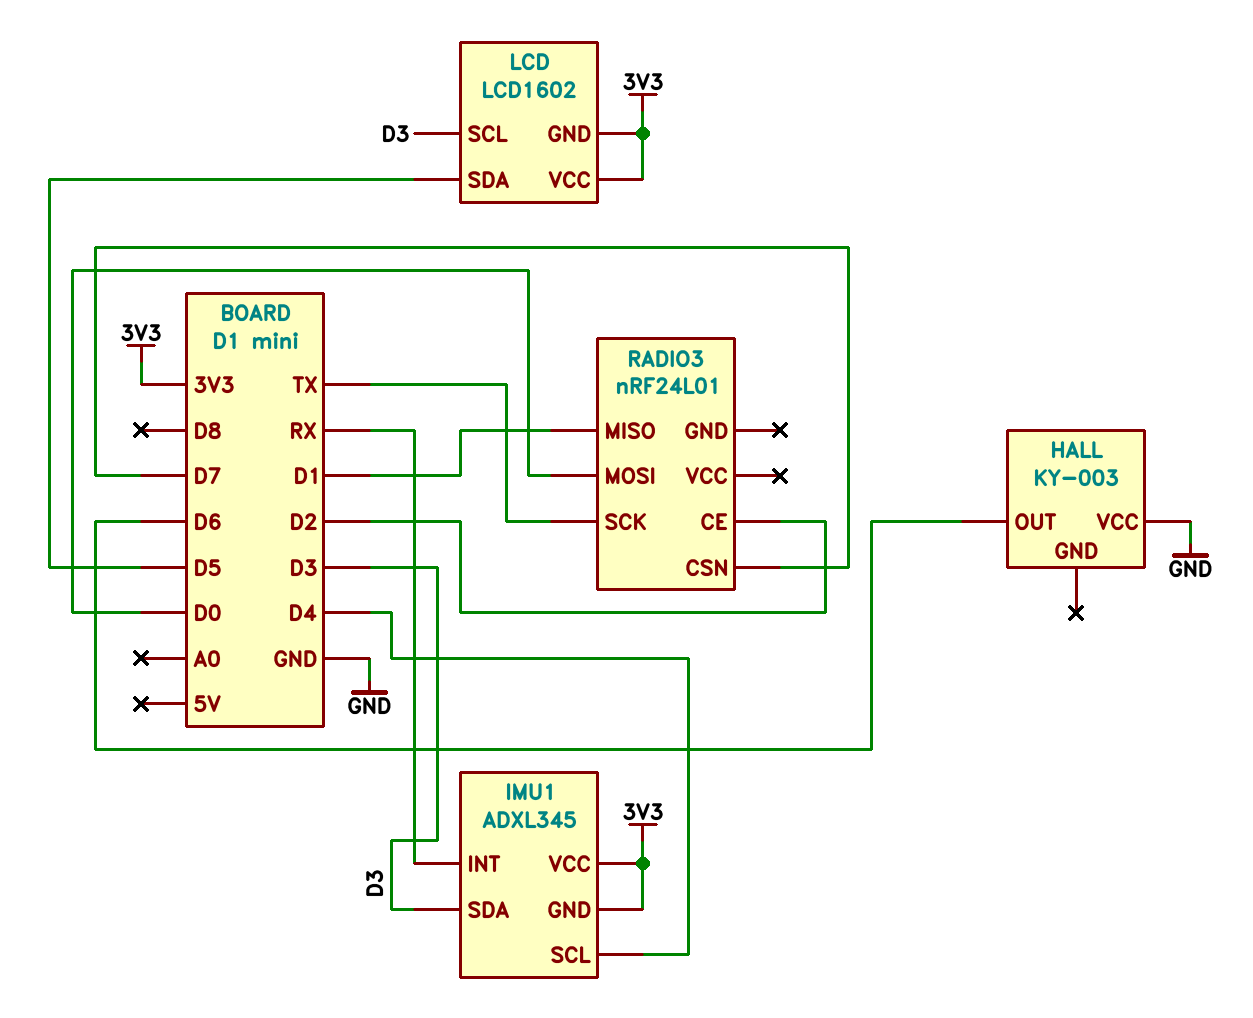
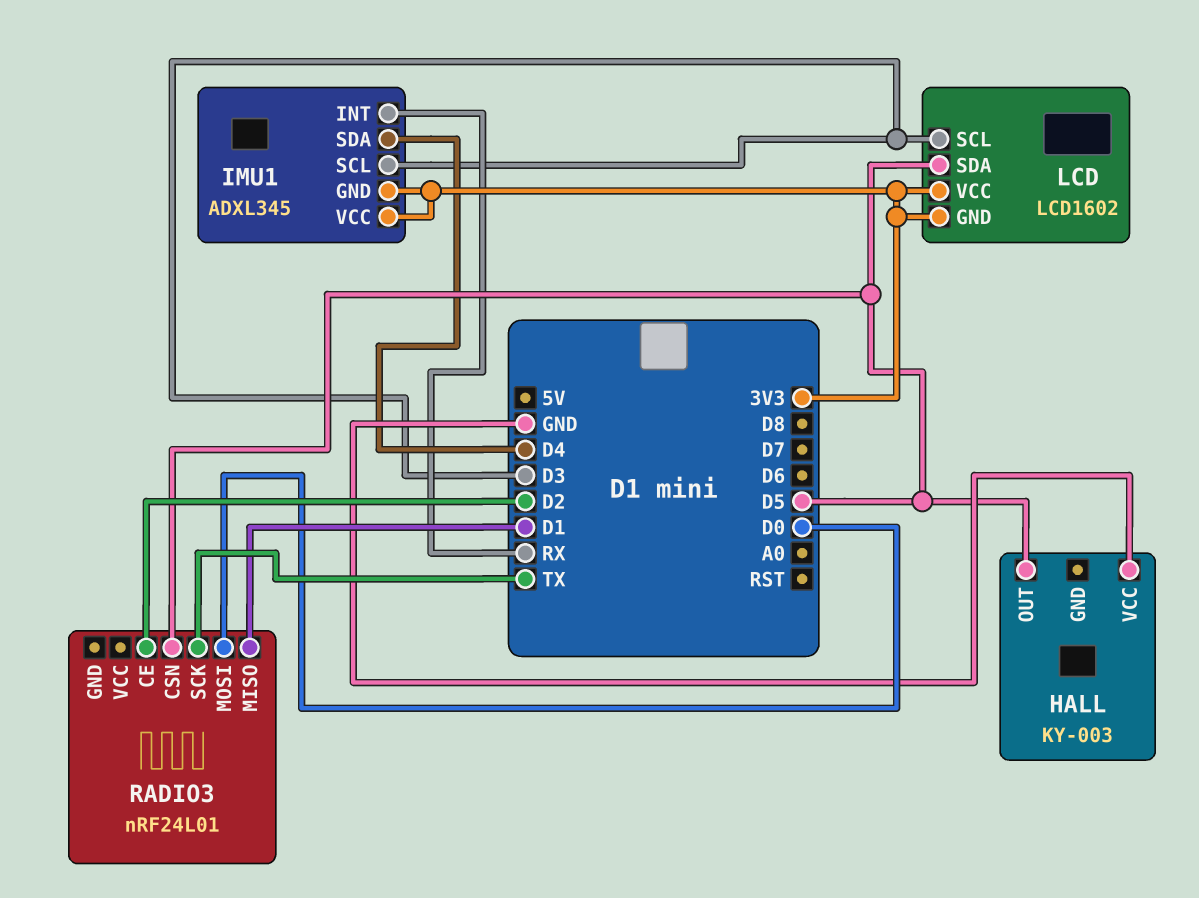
HALL pin OUT: D6 -> D5
IMU1 pin SCL: D4 -> D3
IMU1 pin SDA: D3 -> D4
RADIO3 pin CSN: D7 -> D5

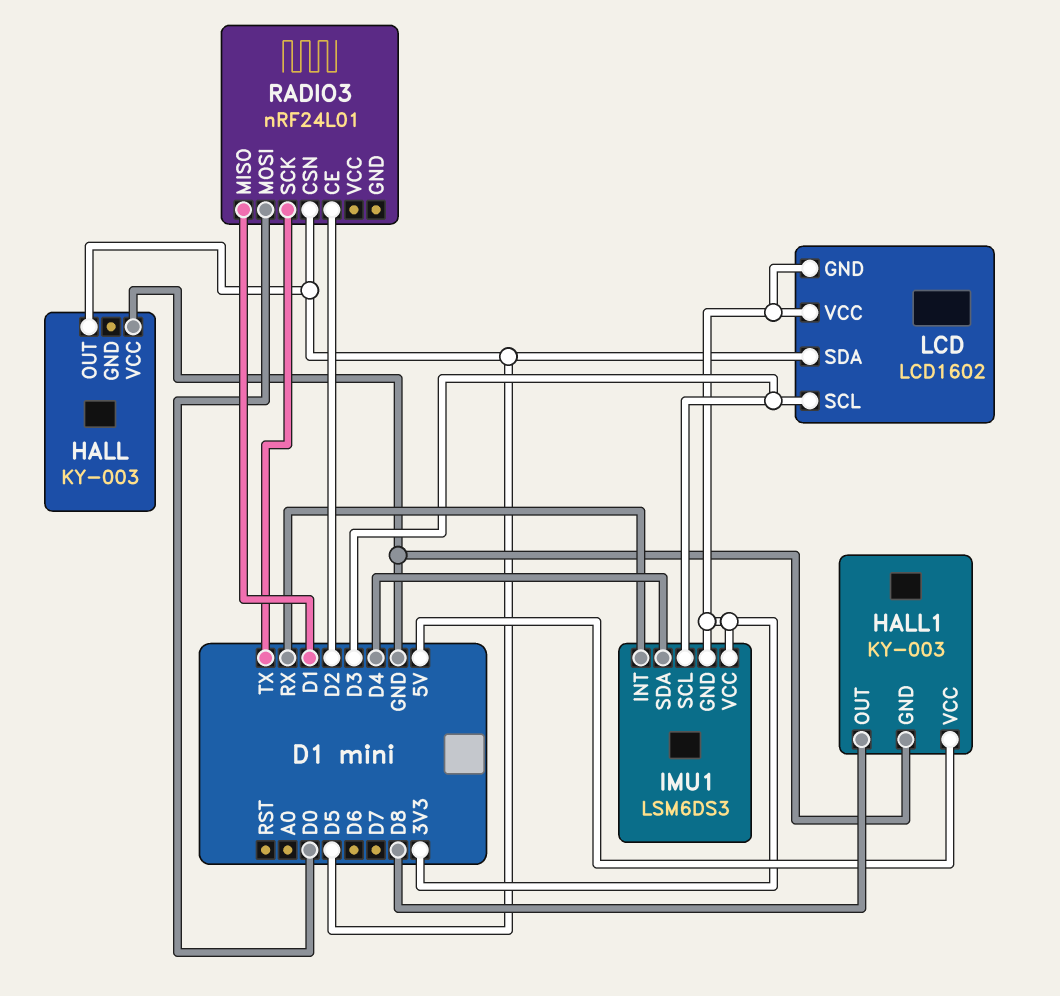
HALL1: none -> KY-003
HALL1 pin GND: none -> GND
HALL1 pin OUT: none -> D8
HALL1 pin VCC: none -> 5V
IMU1: ADXL345 -> LSM6DS3

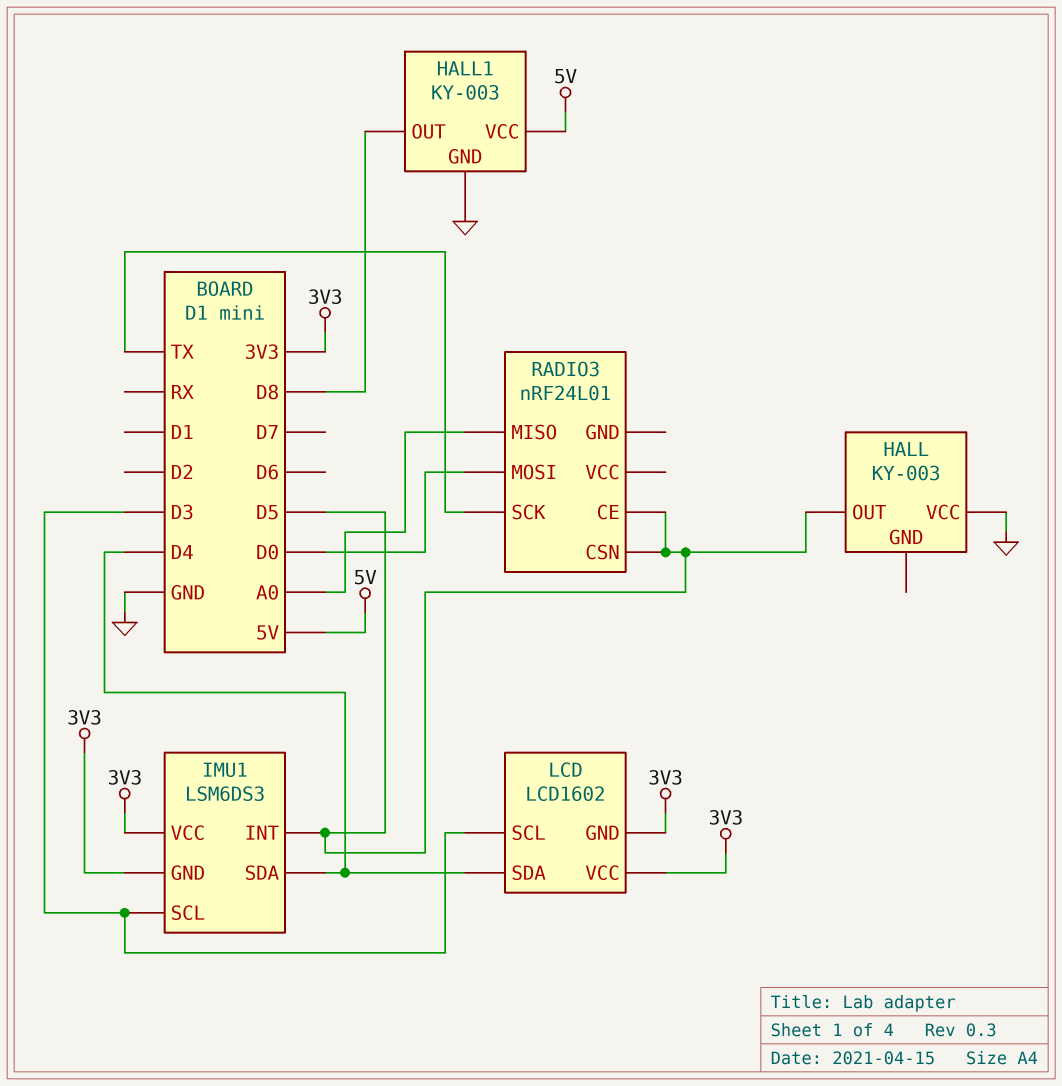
IMU1 pin INT: RX -> D5
LCD pin SDA: D5 -> D4
RADIO3 pin CE: D2 -> D5
RADIO3 pin MISO: D1 -> A0

